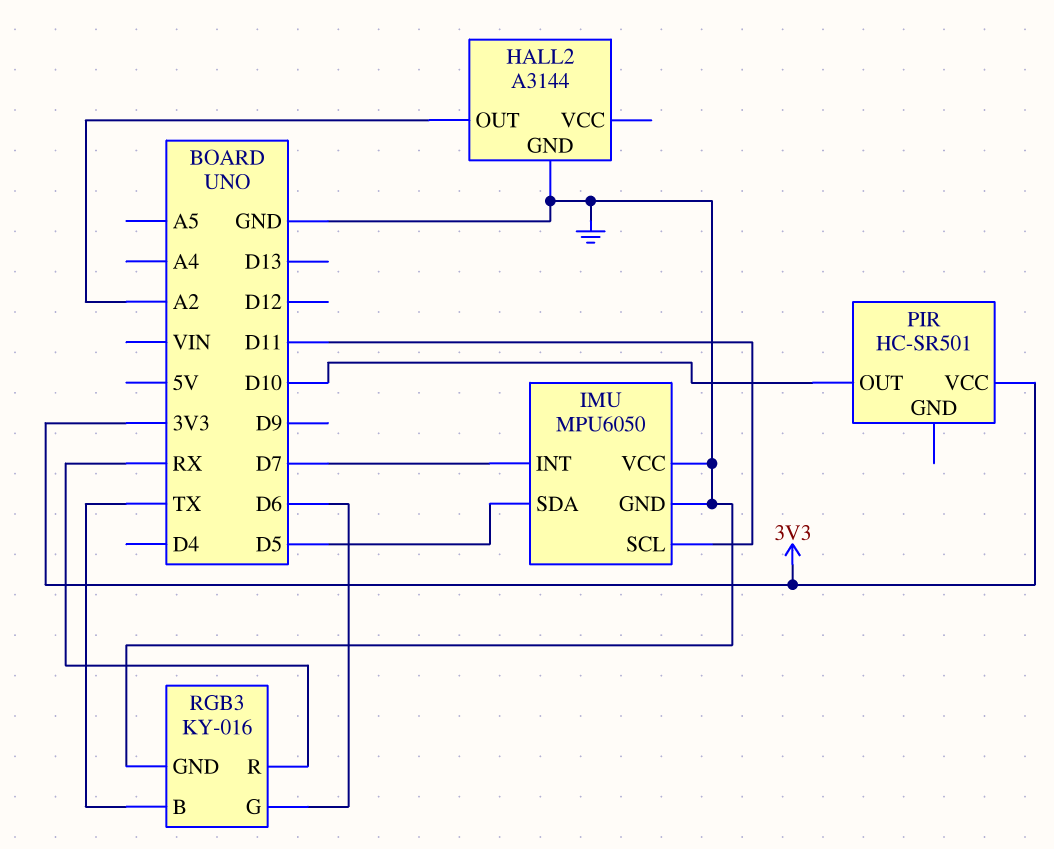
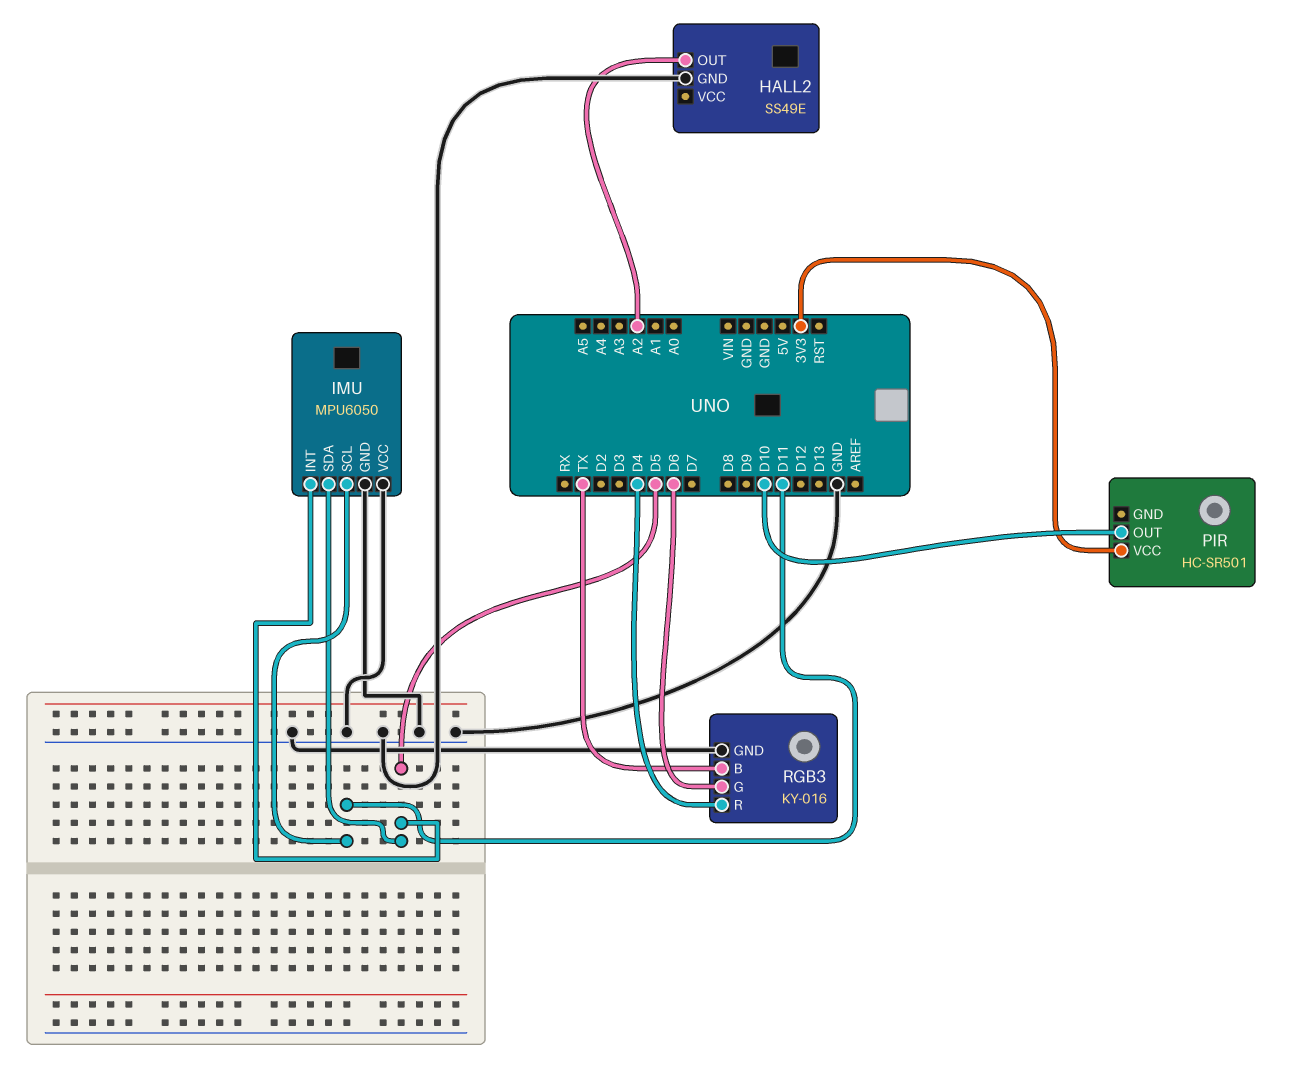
HALL2: A3144 -> SS49E
IMU pin INT: D7 -> D5
RGB3 pin R: RX -> D4

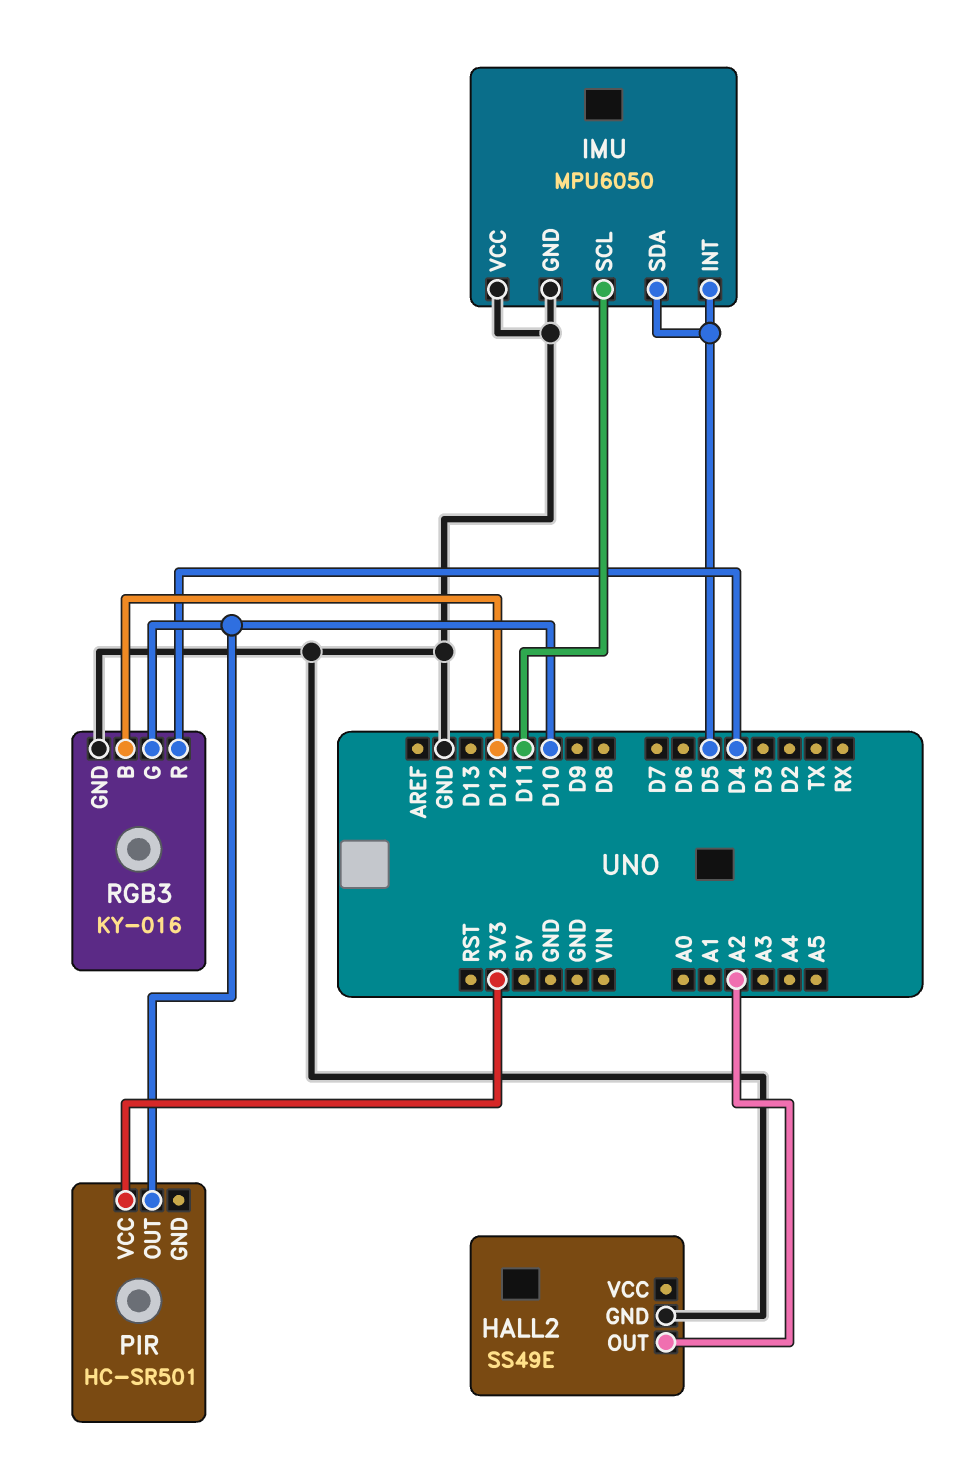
RGB3 pin B: TX -> D12
RGB3 pin G: D6 -> D10

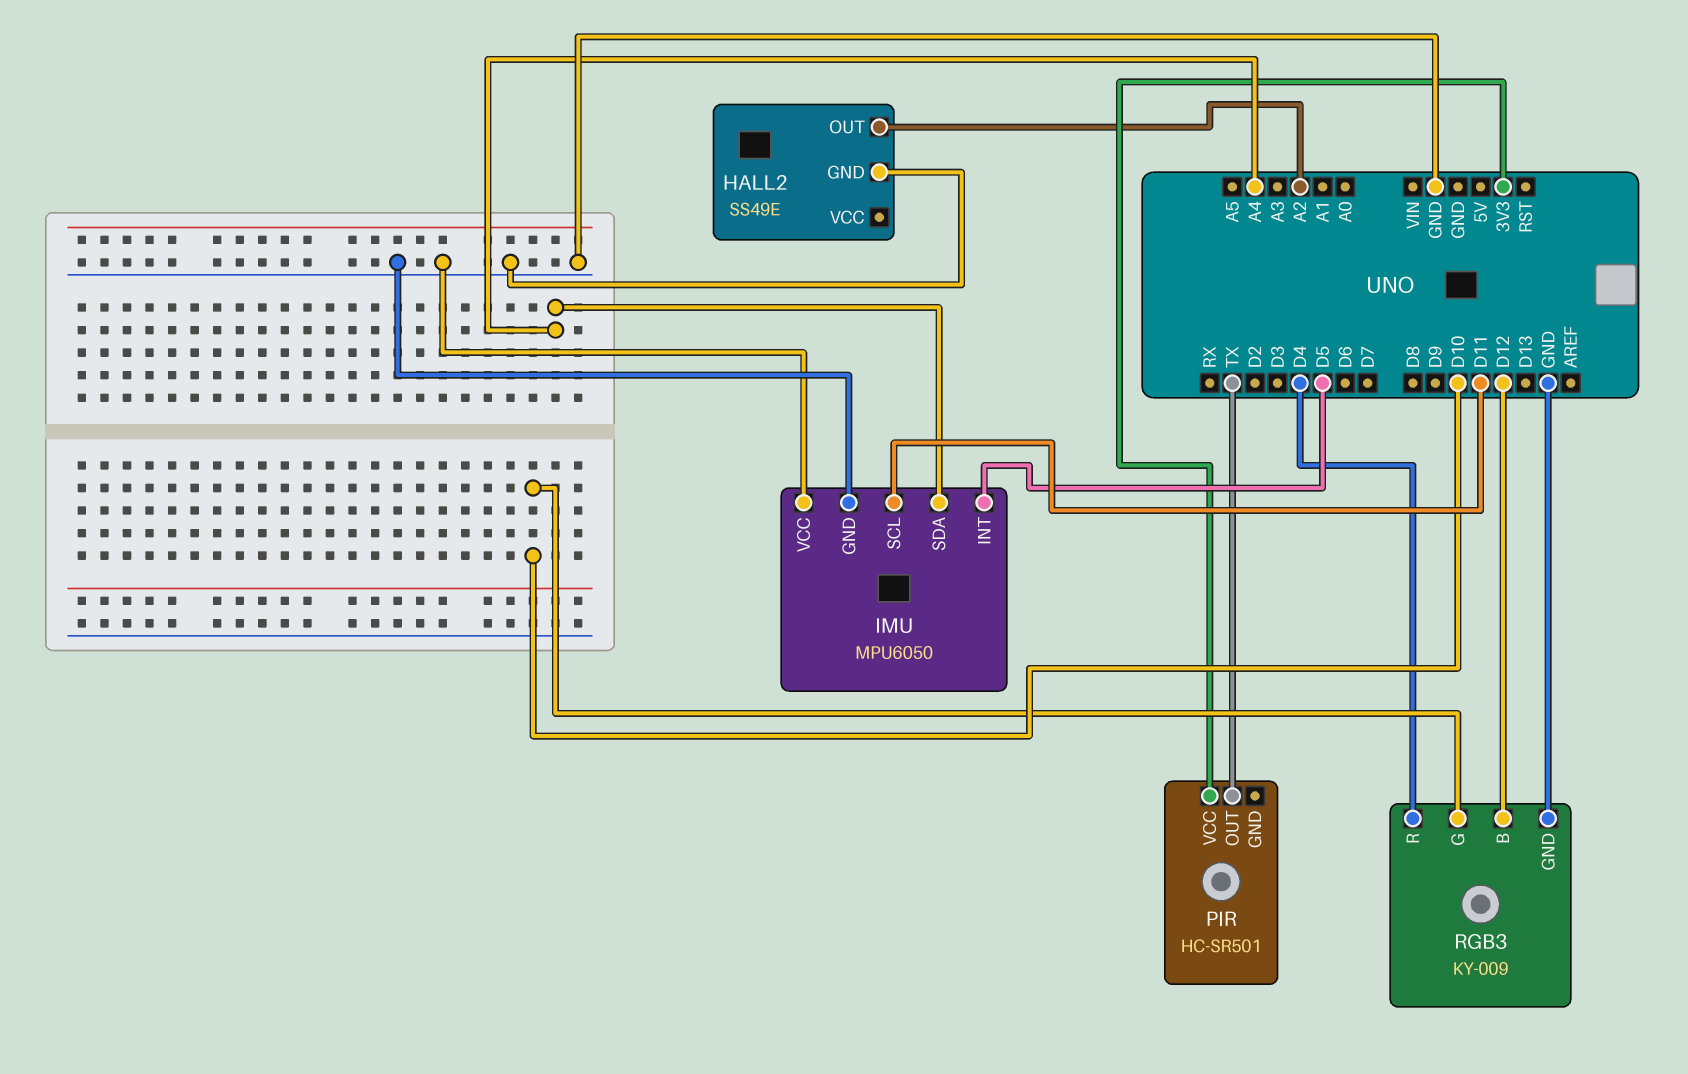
IMU pin SDA: D5 -> A4
PIR pin OUT: D10 -> TX
RGB3: KY-016 -> KY-009

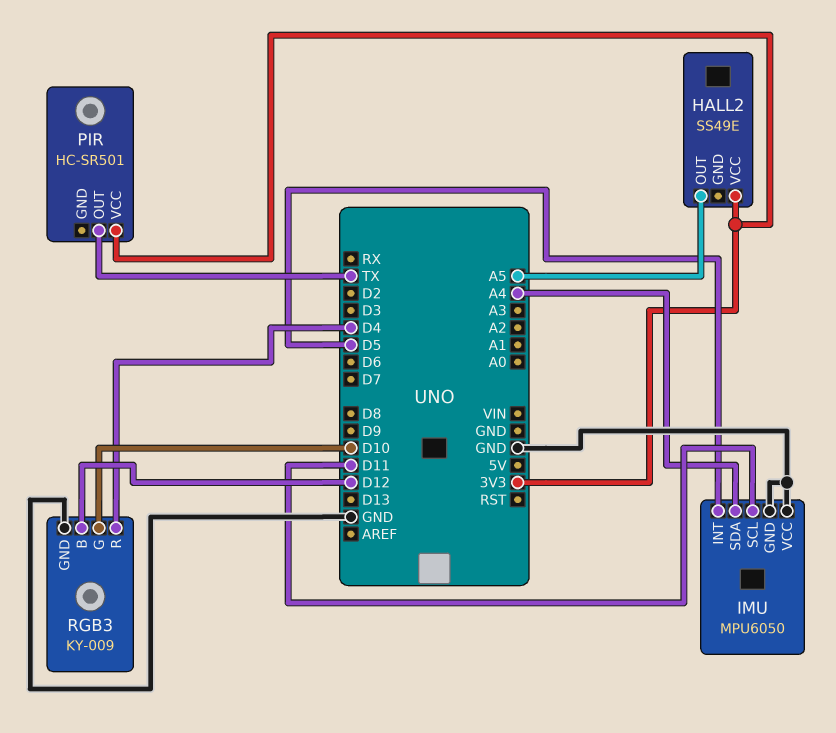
HALL2 pin GND: GND -> none
HALL2 pin OUT: A2 -> A5
HALL2 pin VCC: none -> 3V3

